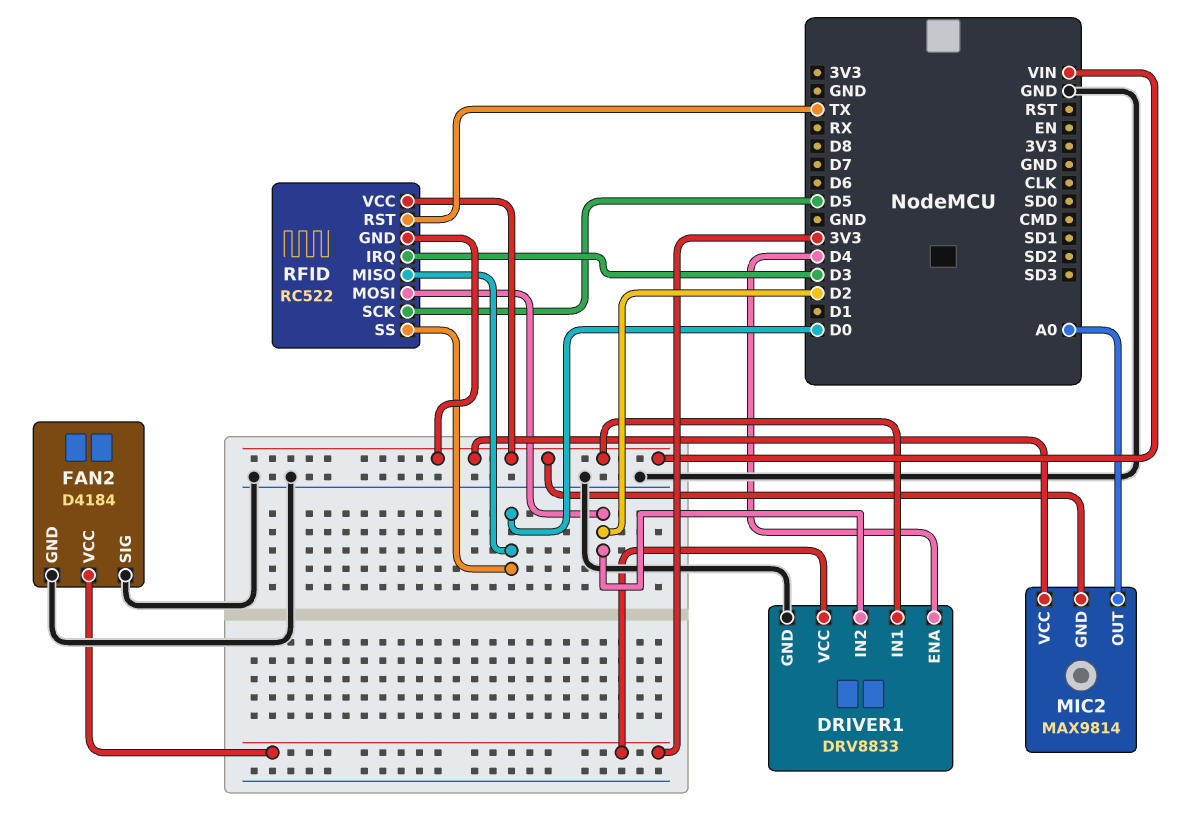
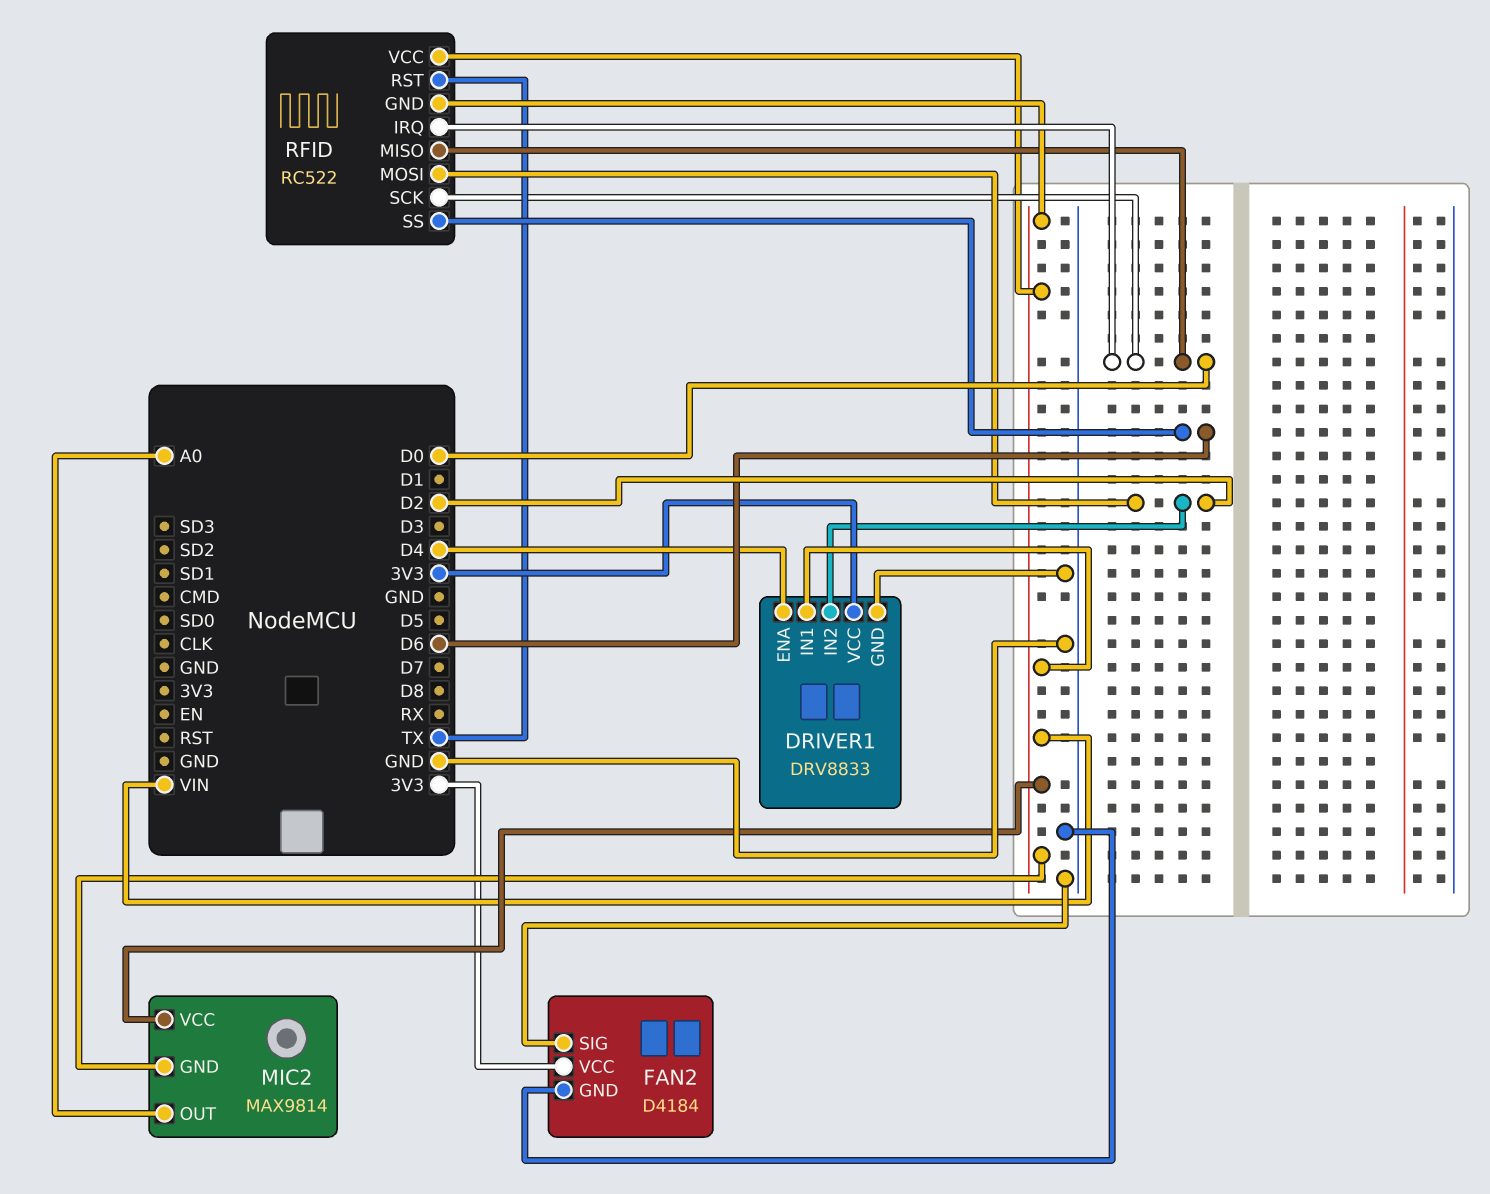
RFID pin IRQ: D3 -> D0
RFID pin SCK: D5 -> D0
RFID pin SS: D0 -> D6

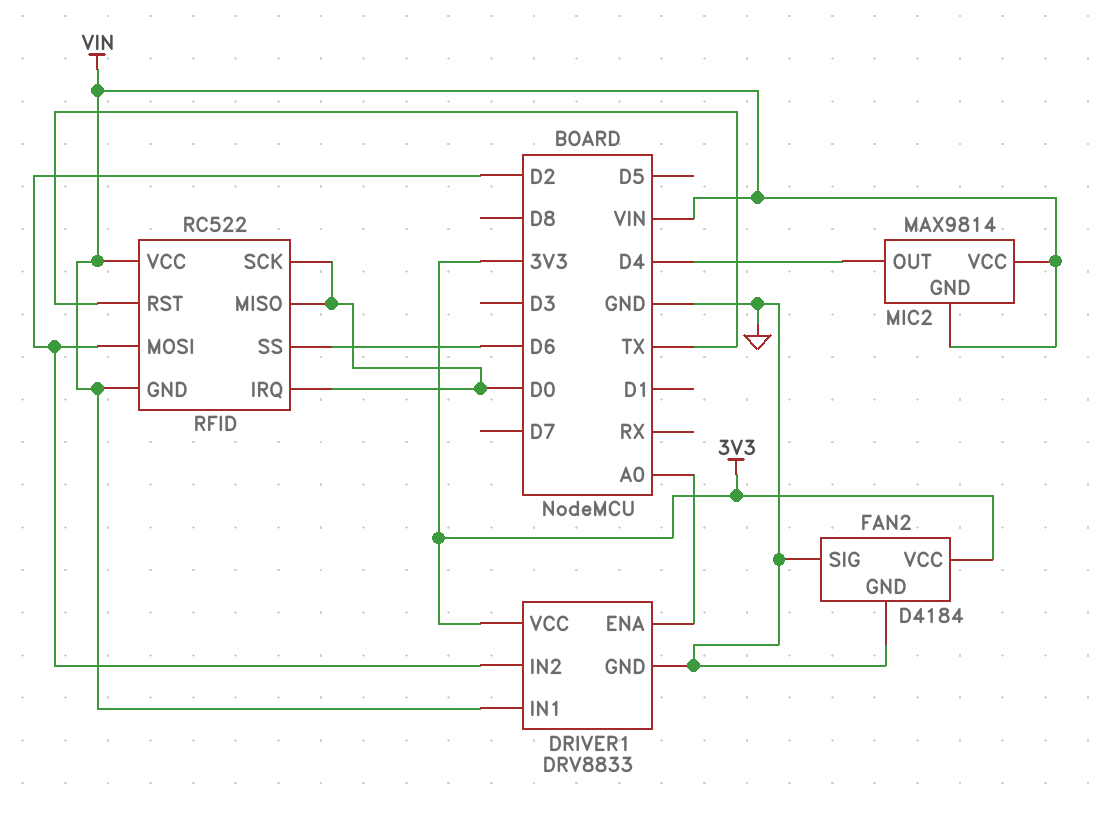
DRIVER1 pin ENA: D4 -> A0
MIC2 pin OUT: A0 -> D4

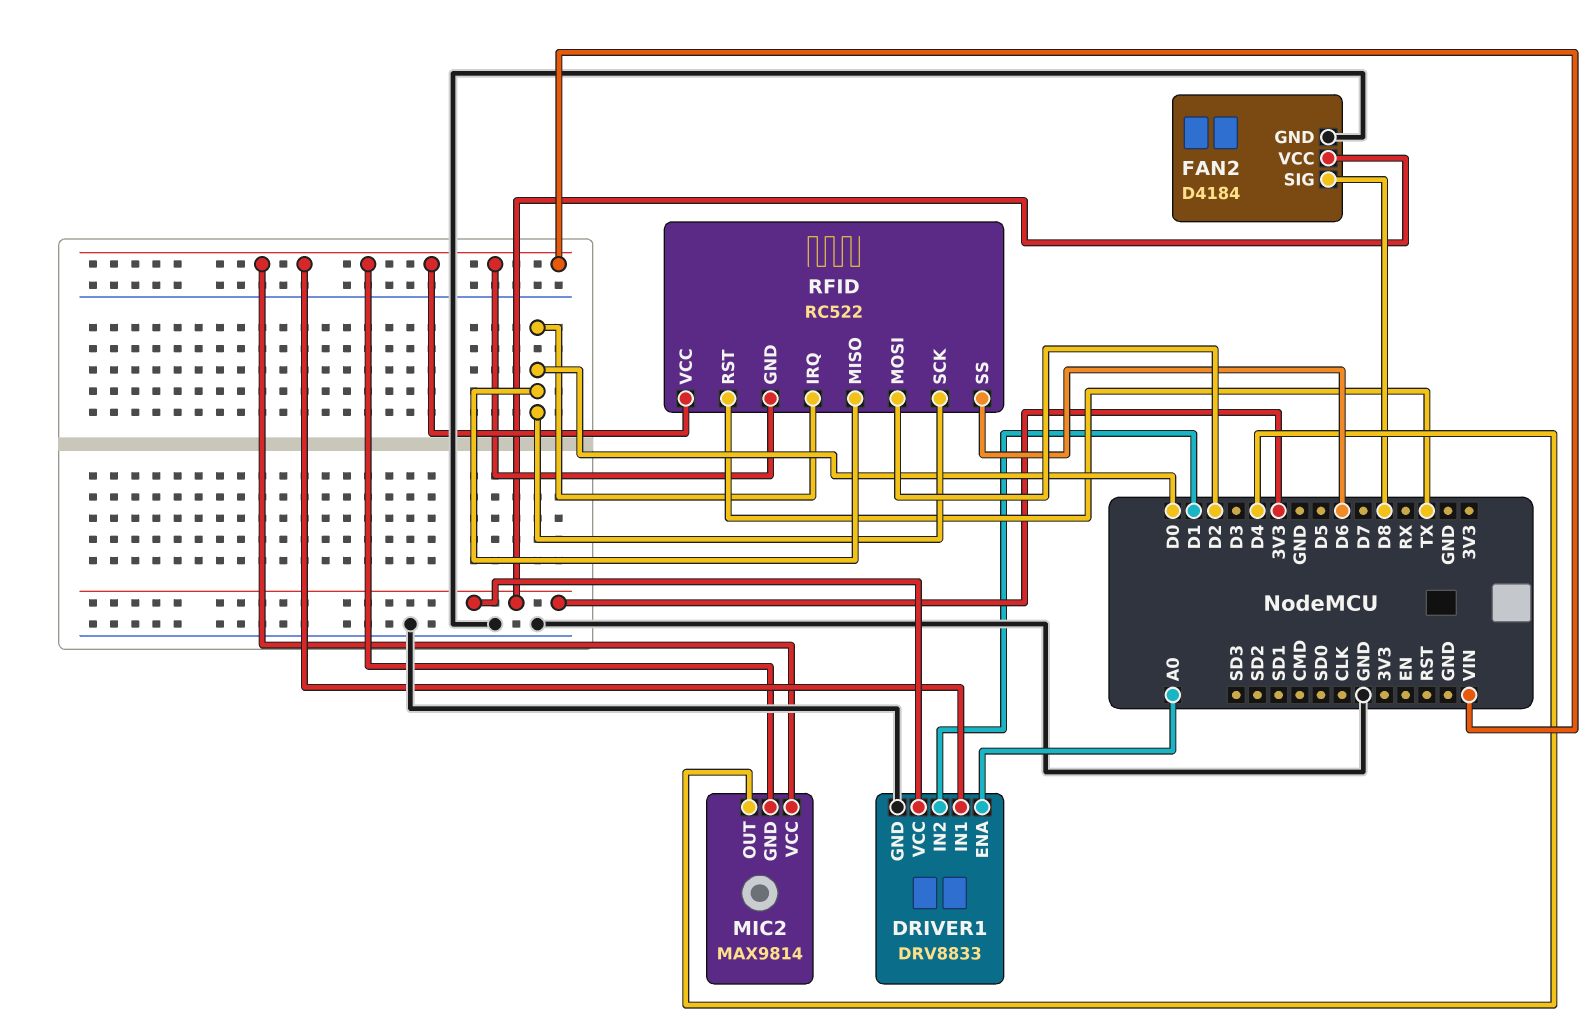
DRIVER1 pin IN2: D2 -> D1
FAN2 pin SIG: GND -> D8

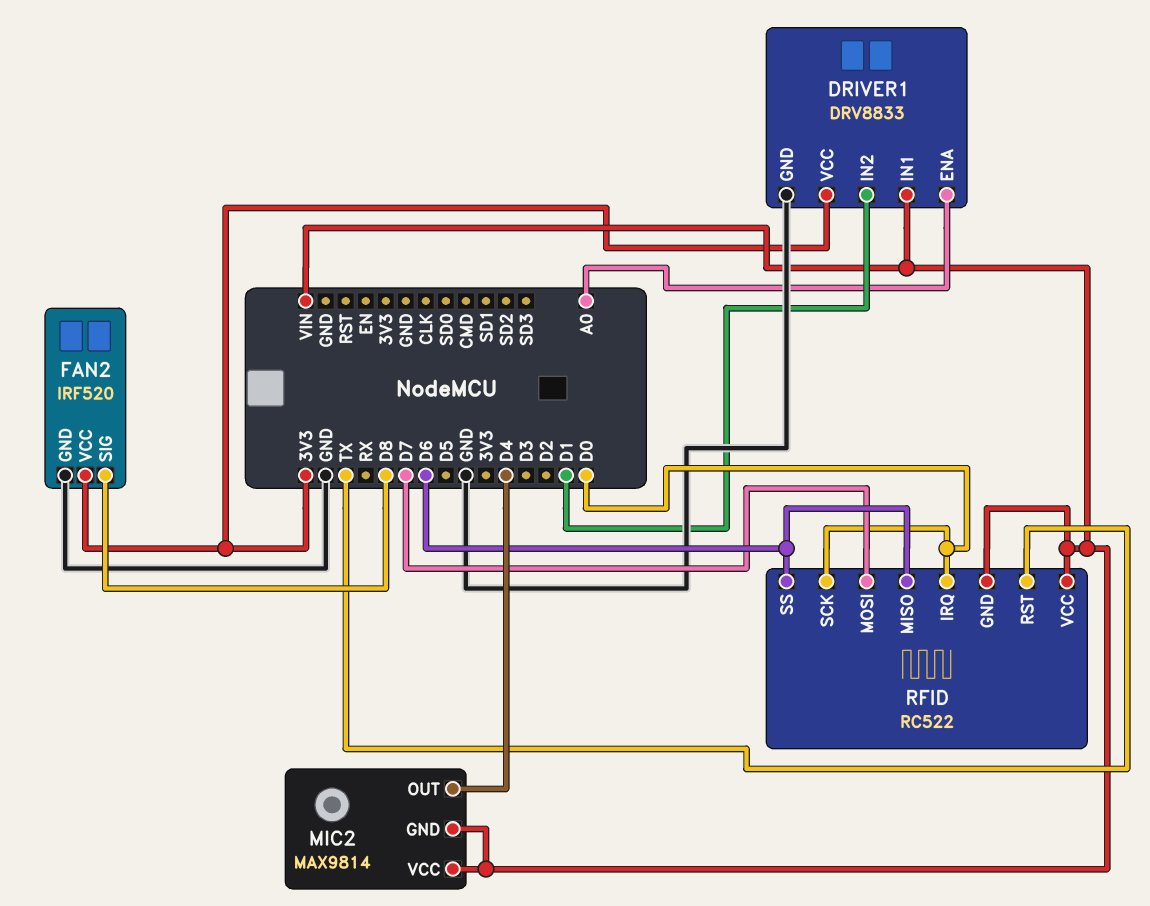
FAN2: D4184 -> IRF520
RFID pin MISO: D0 -> D6
RFID pin MOSI: D2 -> D7

